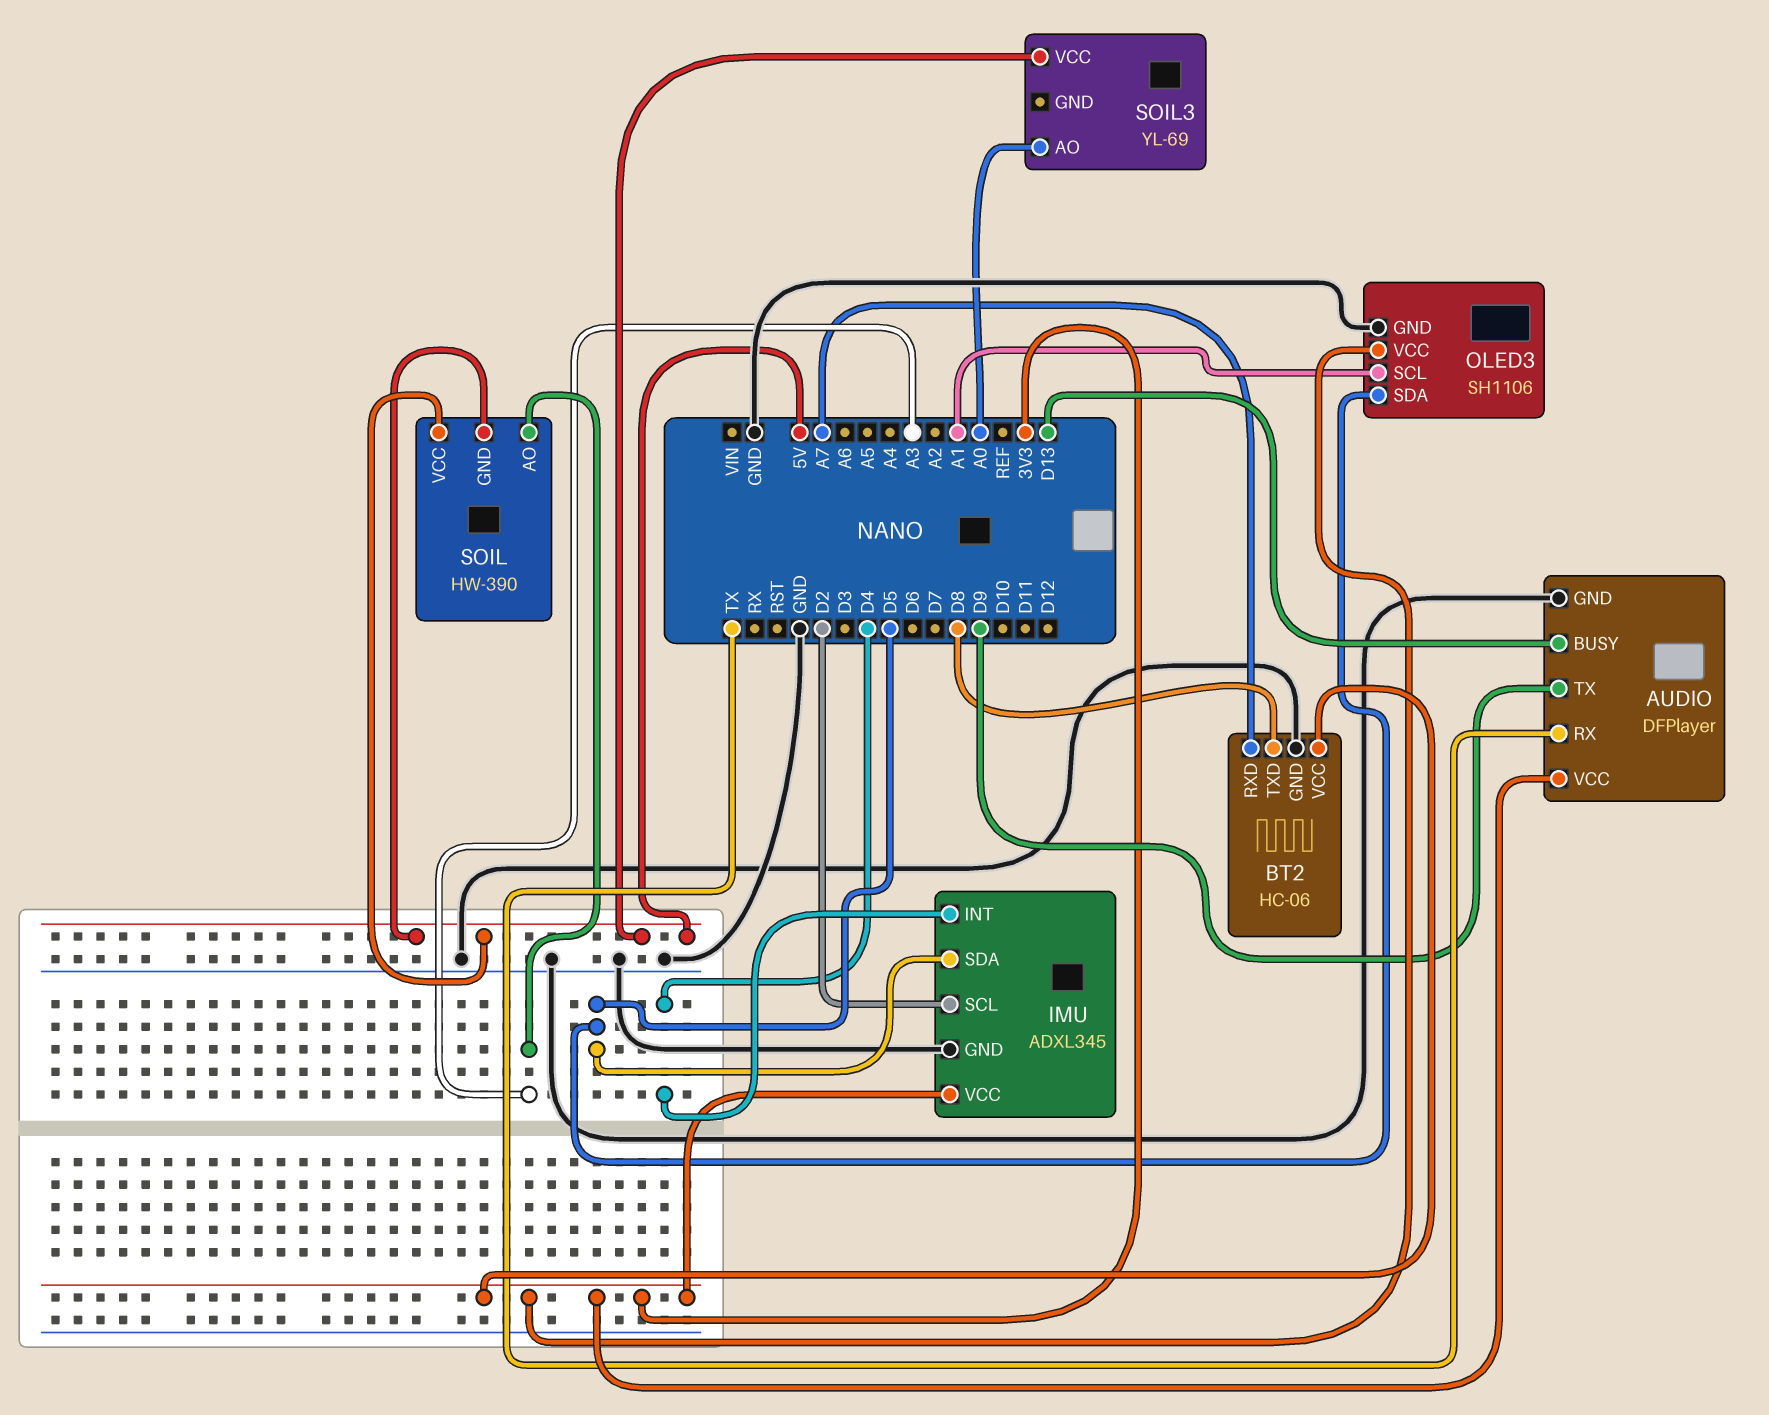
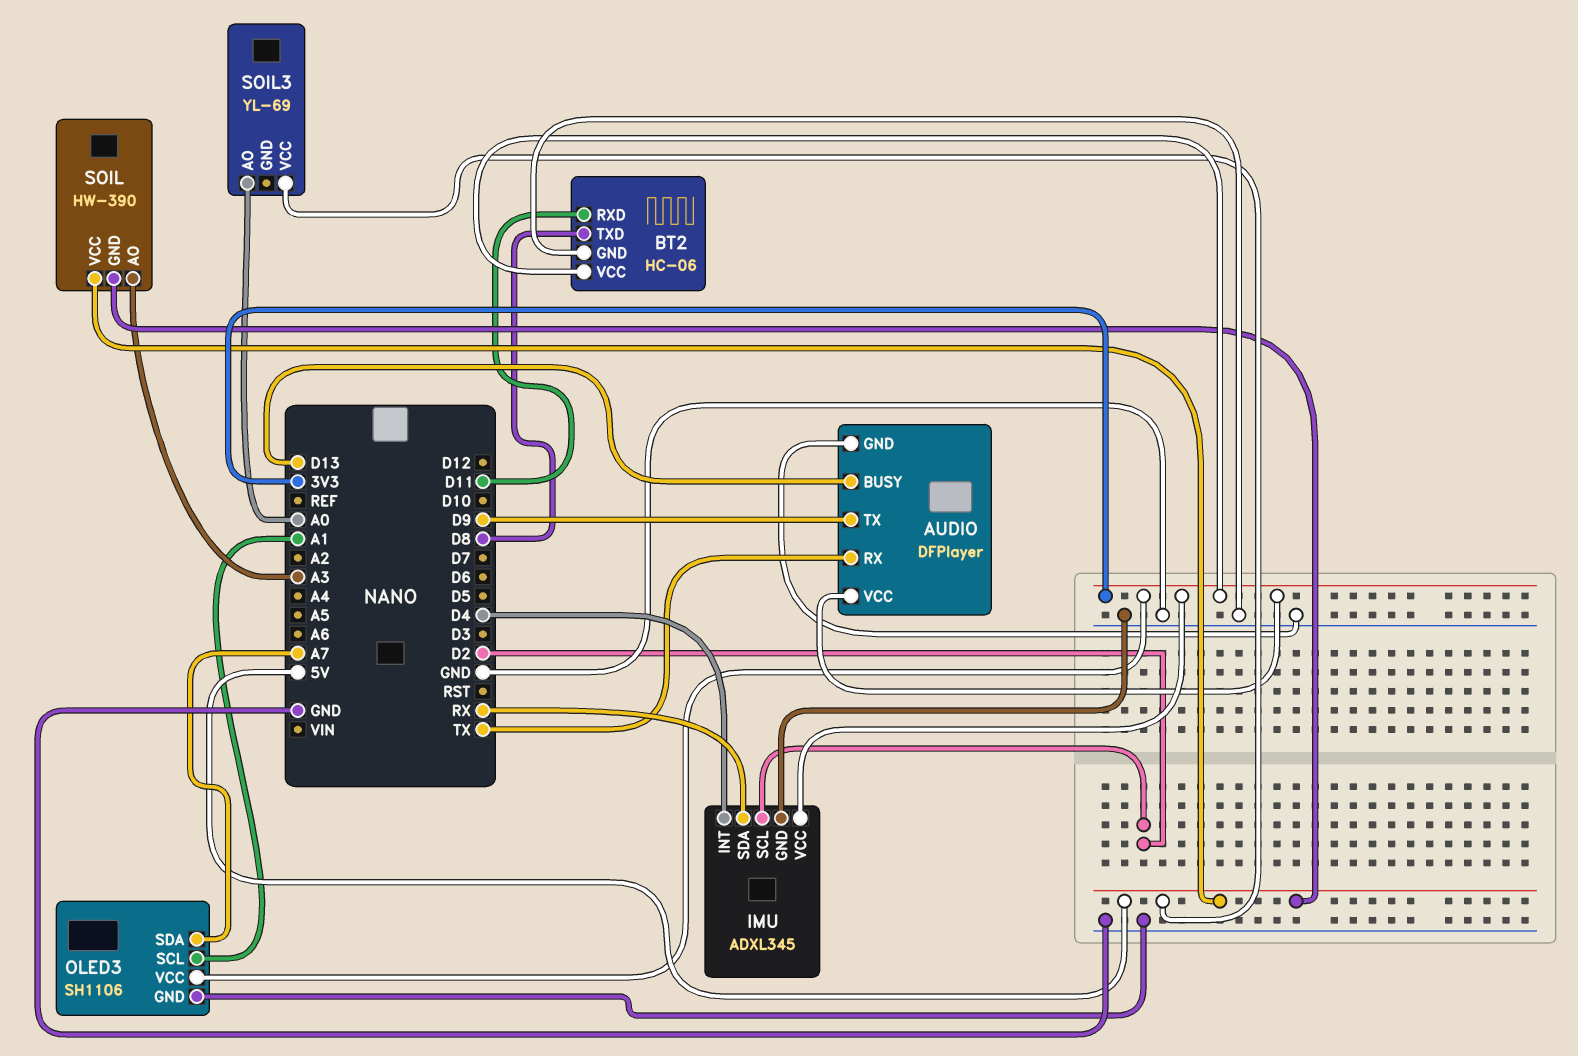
BT2 pin RXD: A7 -> D11
IMU pin SDA: D5 -> RX
OLED3 pin SDA: D5 -> A7

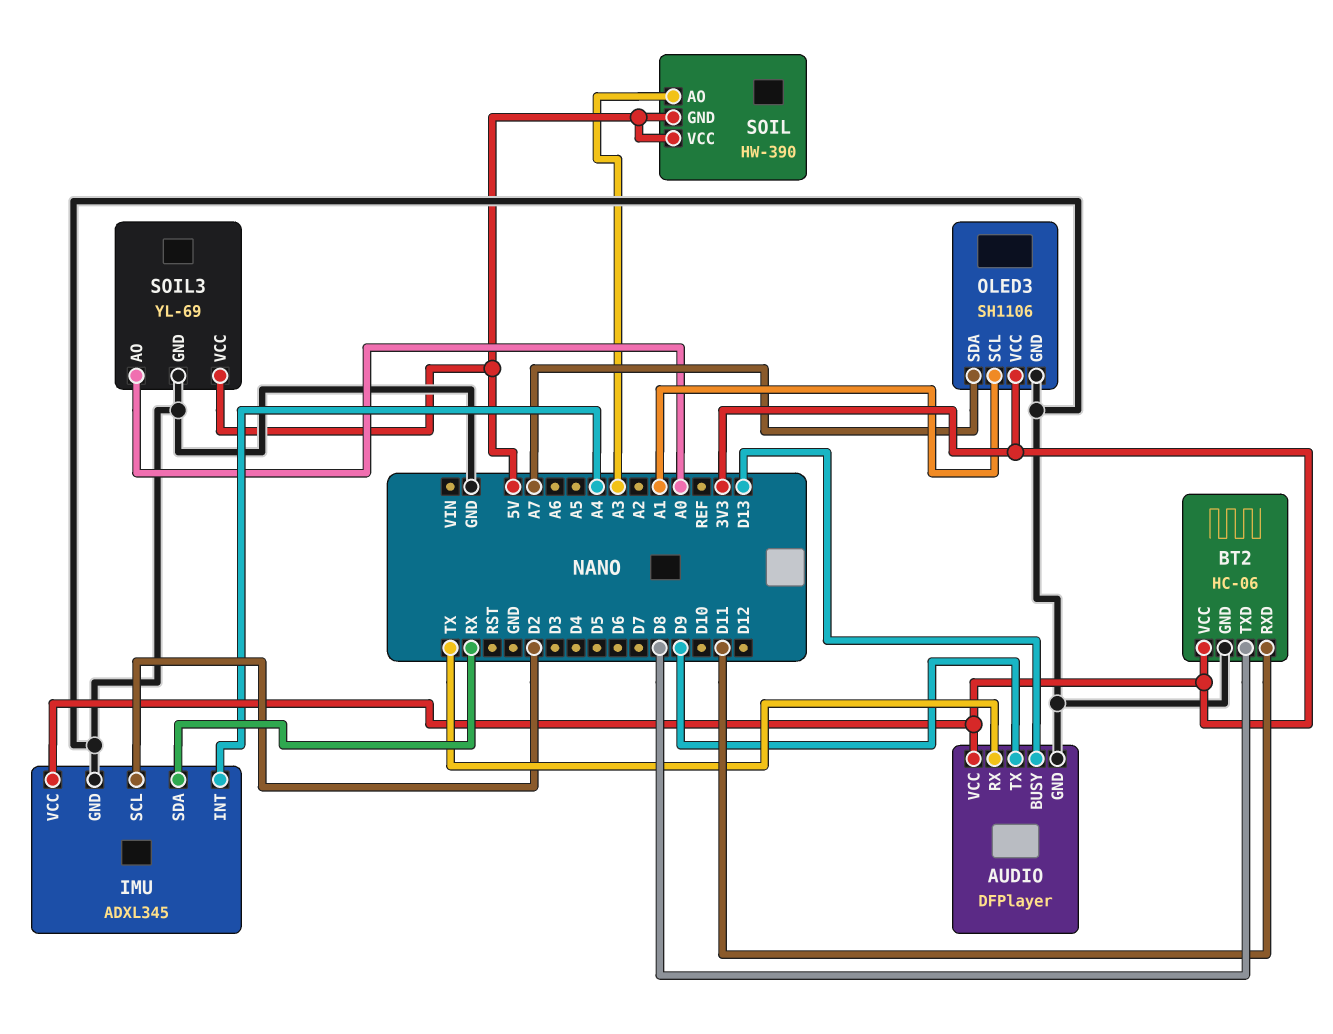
IMU pin INT: D4 -> A4
SOIL3 pin GND: none -> GND

